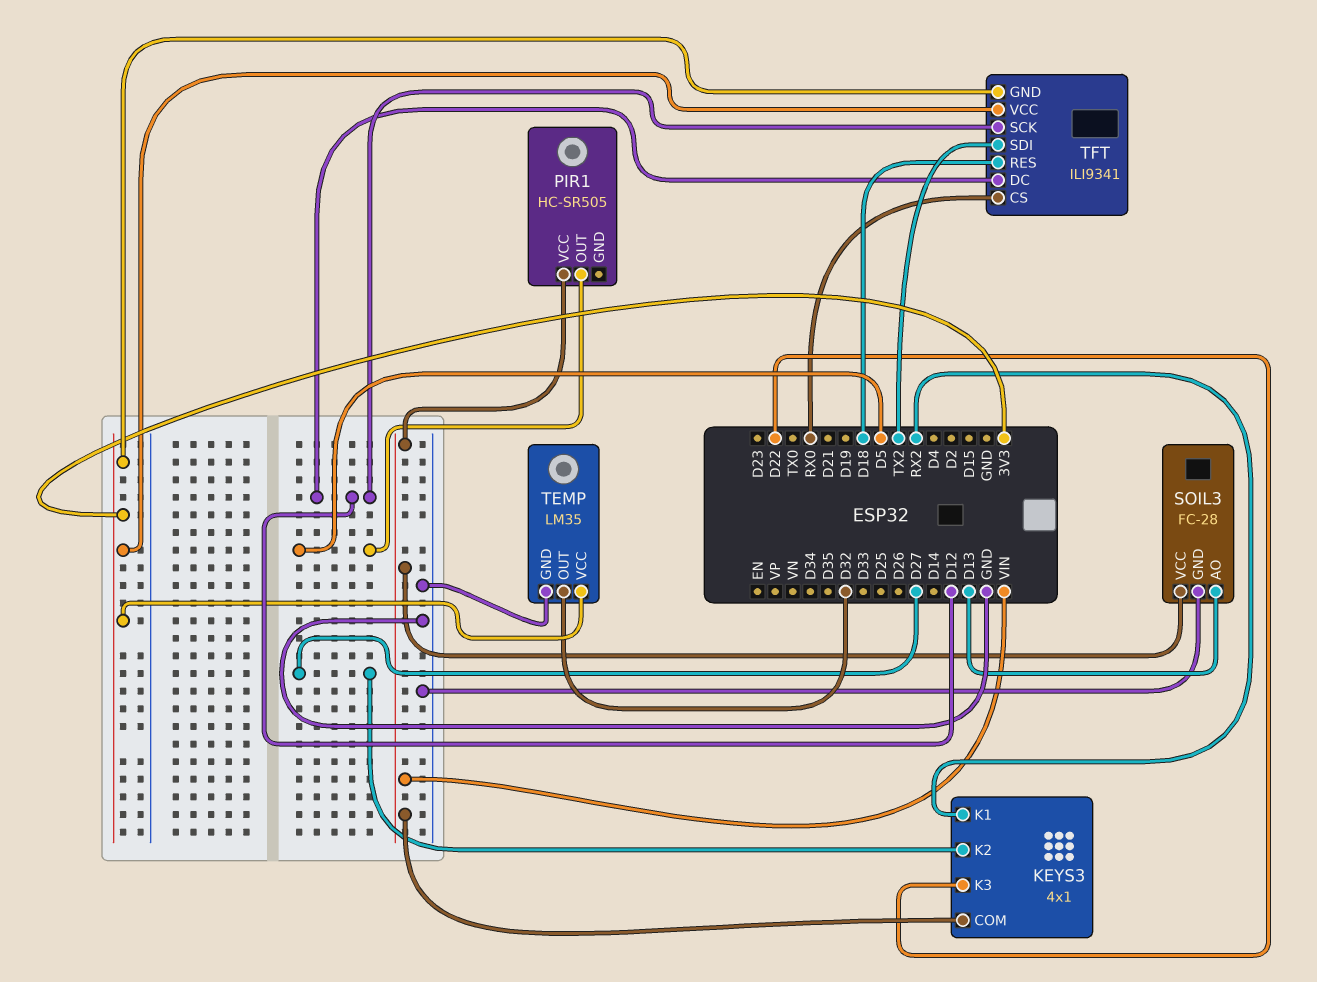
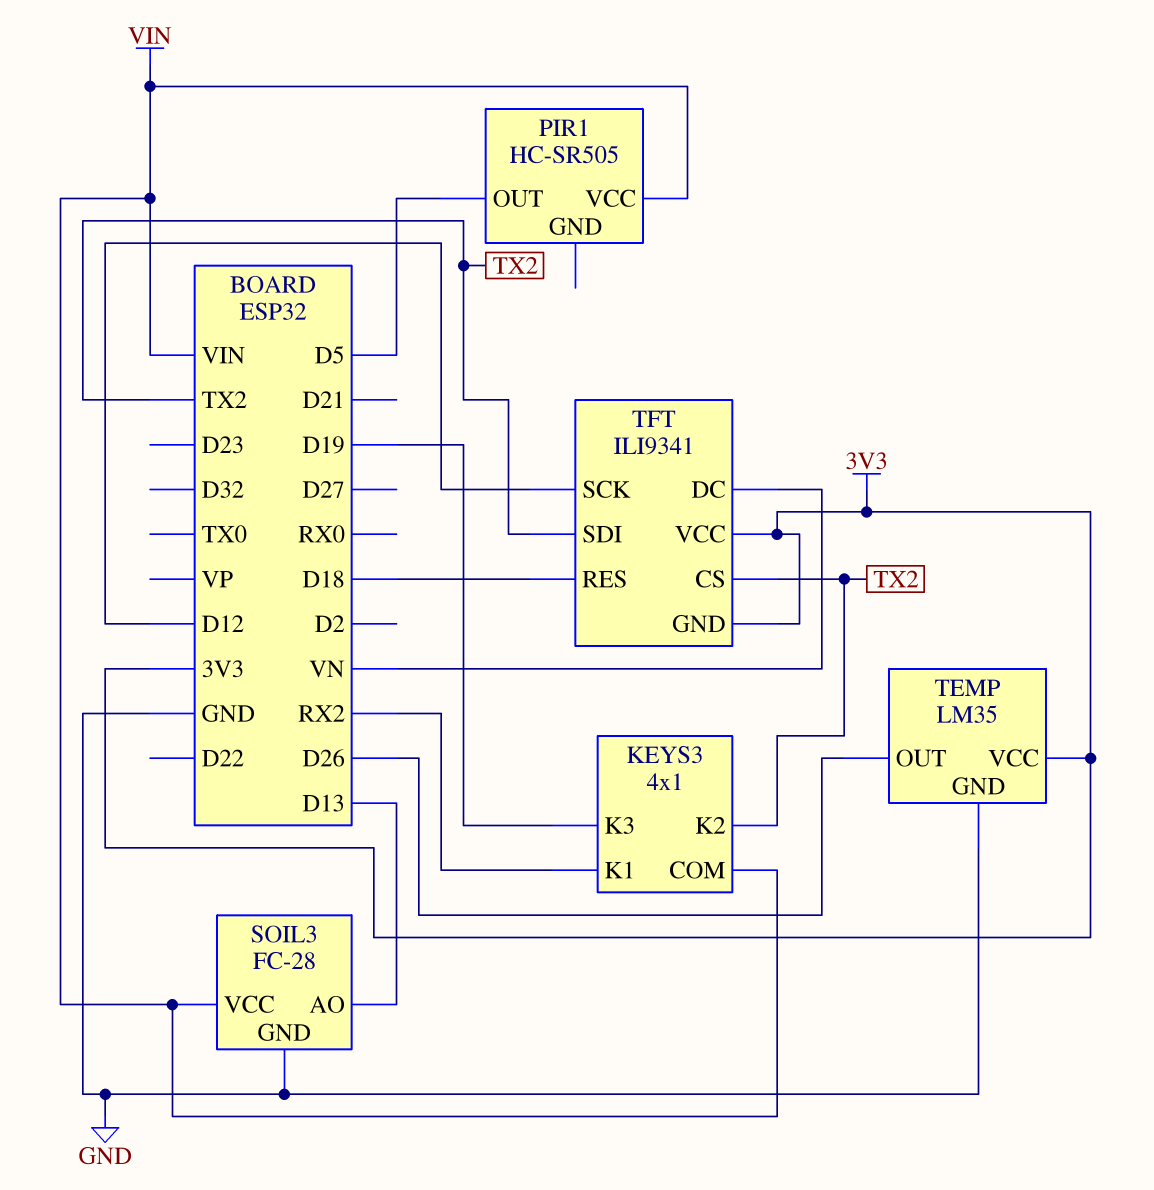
KEYS3 pin K2: D27 -> TX2
KEYS3 pin K3: D22 -> D19
TEMP pin OUT: D32 -> D26
TFT pin CS: RX0 -> TX2
TFT pin DC: D12 -> VN

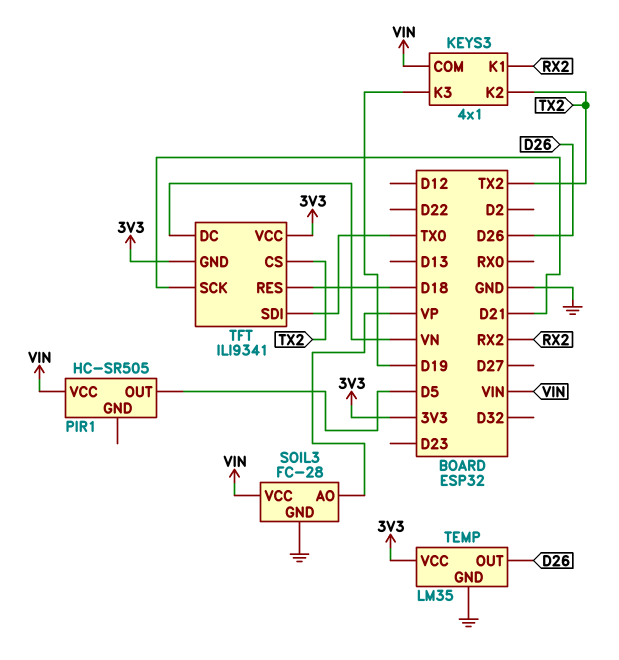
SOIL3 pin AO: D13 -> VP
TFT pin SCK: D12 -> D21
TFT pin SDI: TX2 -> TX0

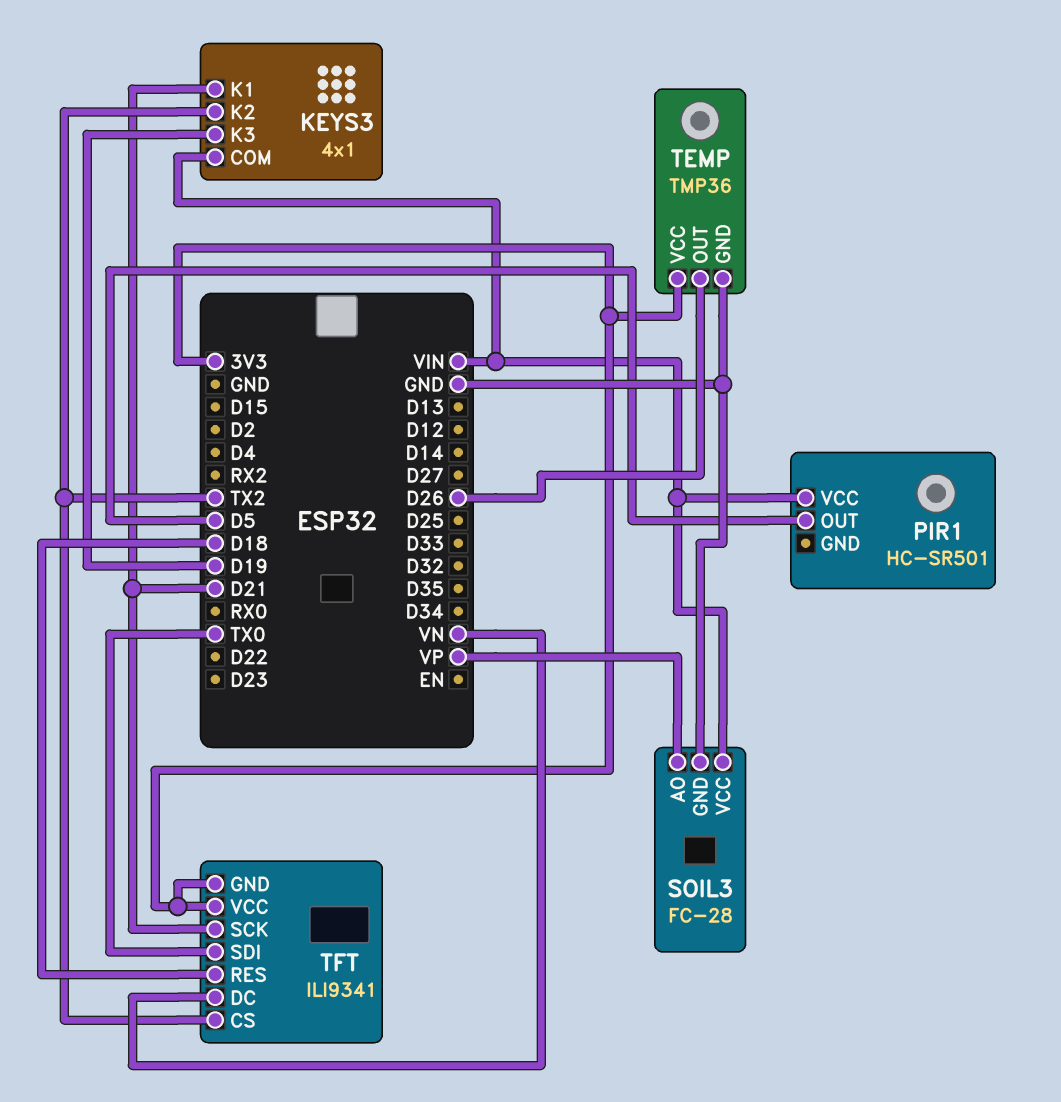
KEYS3 pin K1: RX2 -> D21
PIR1: HC-SR505 -> HC-SR501
TEMP: LM35 -> TMP36

